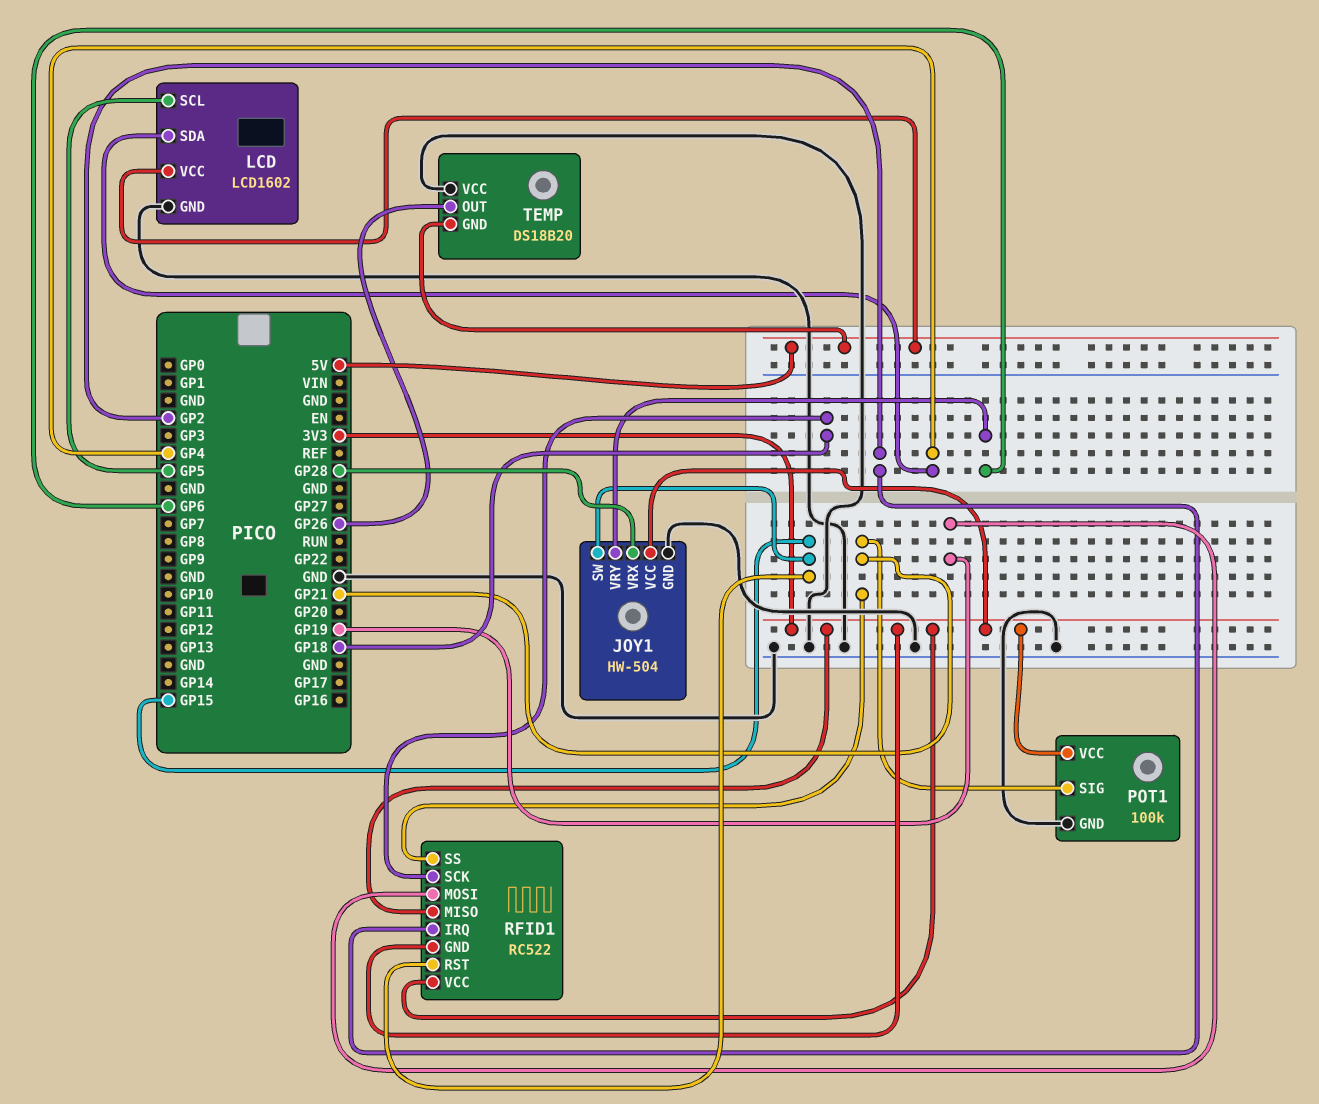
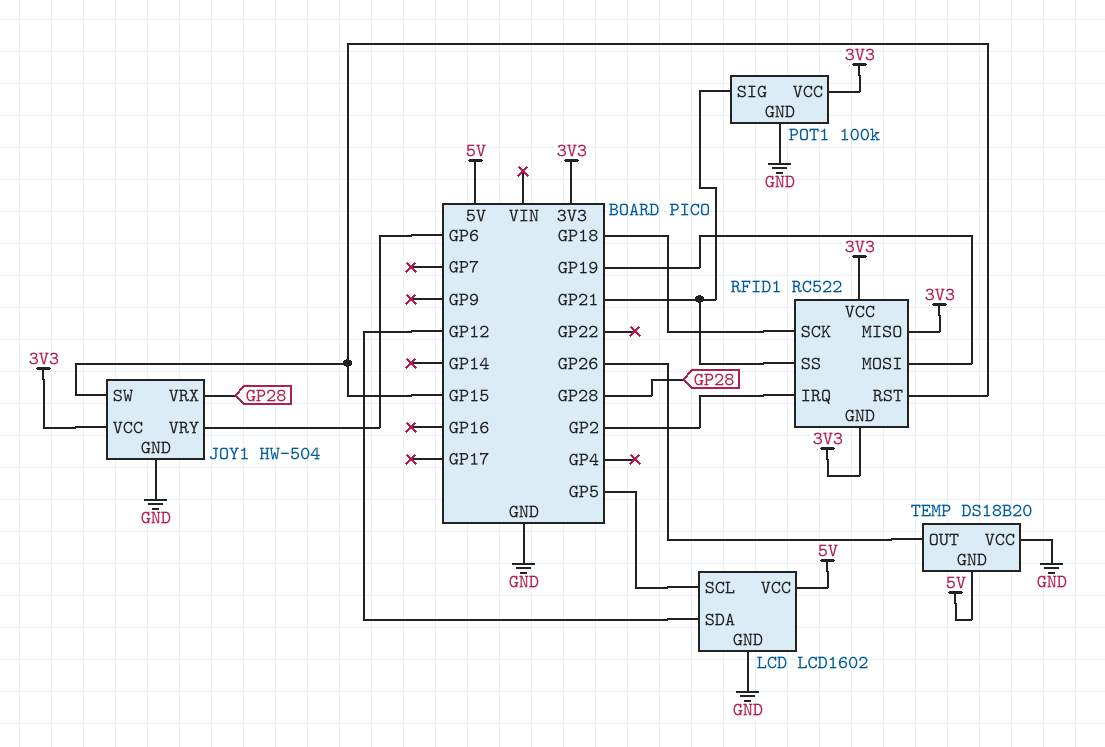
LCD pin SDA: GP4 -> GP12

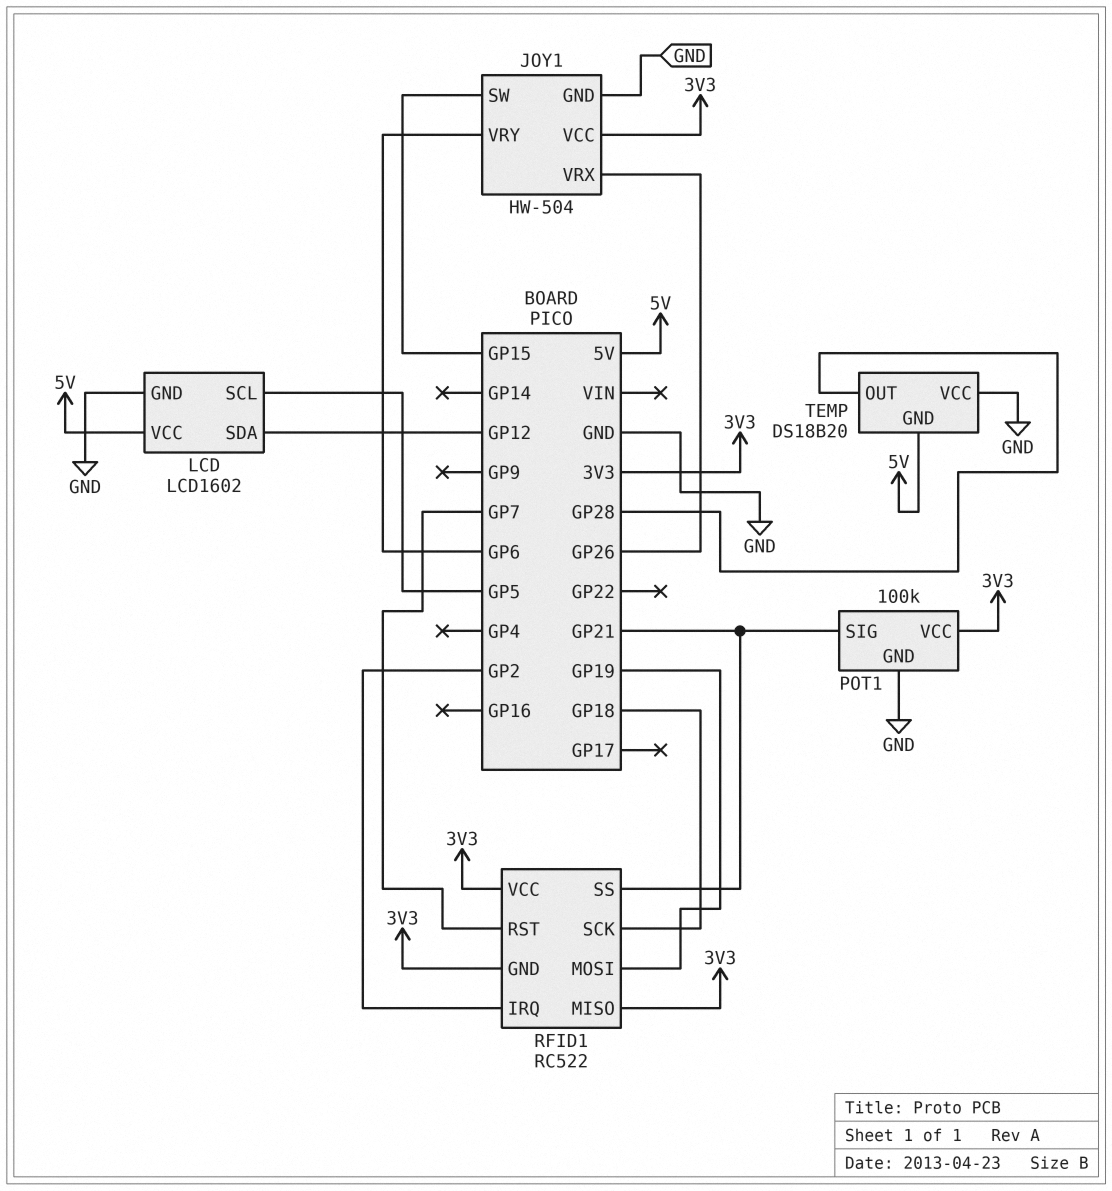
JOY1 pin VRX: GP28 -> GP26
RFID1 pin RST: GP15 -> GP7
TEMP pin OUT: GP26 -> GP28

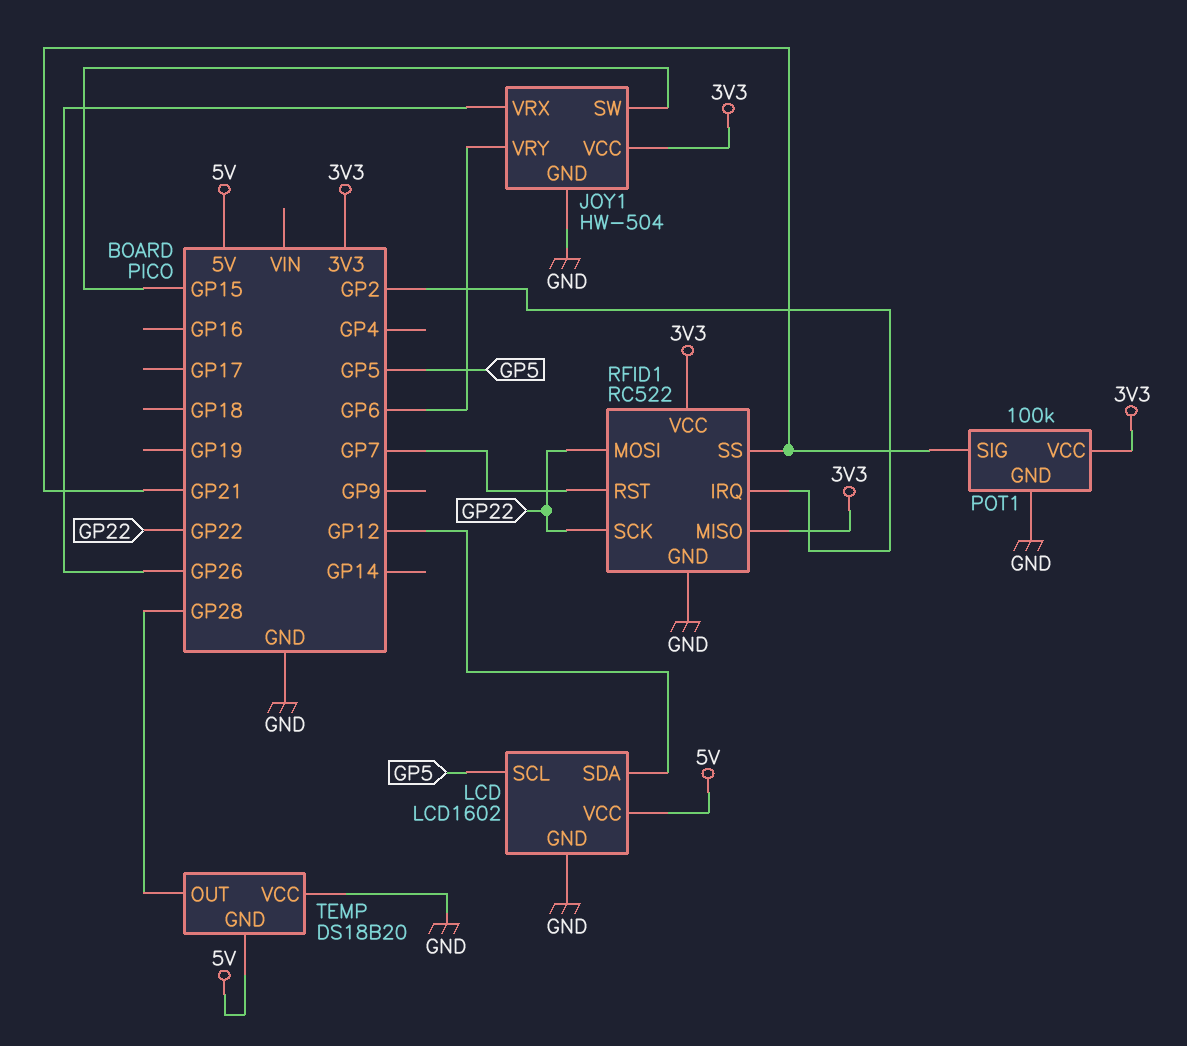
RFID1 pin GND: 3V3 -> GND
RFID1 pin MOSI: GP19 -> GP22
RFID1 pin SCK: GP18 -> GP22

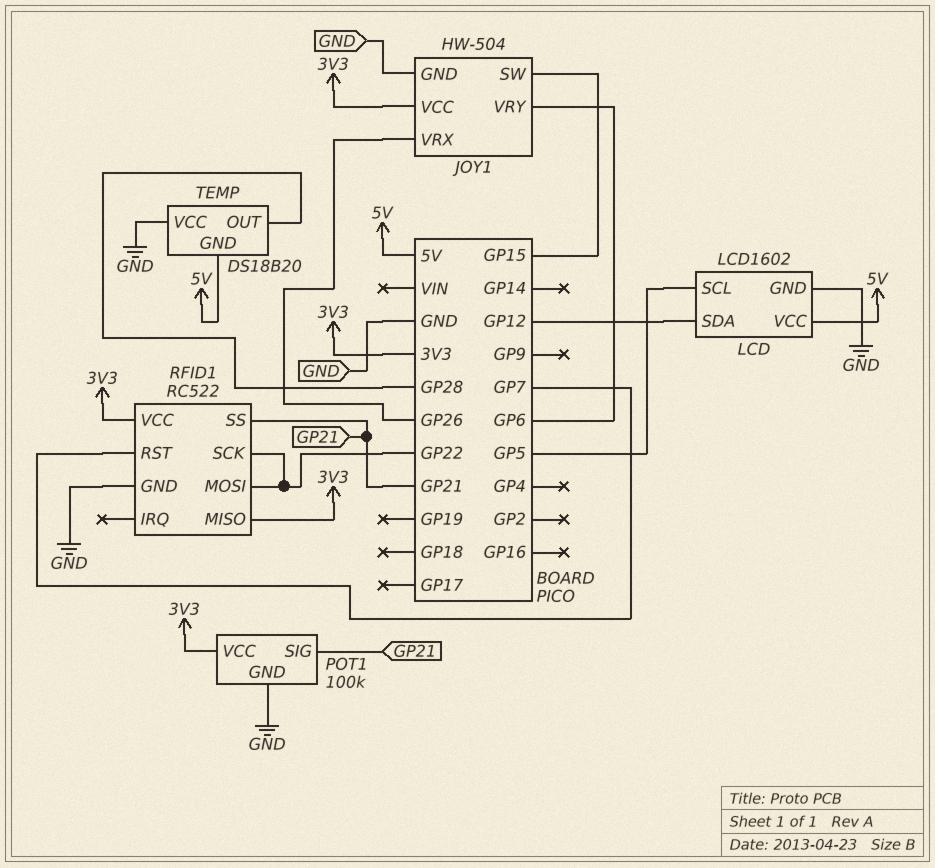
RFID1 pin IRQ: GP2 -> none

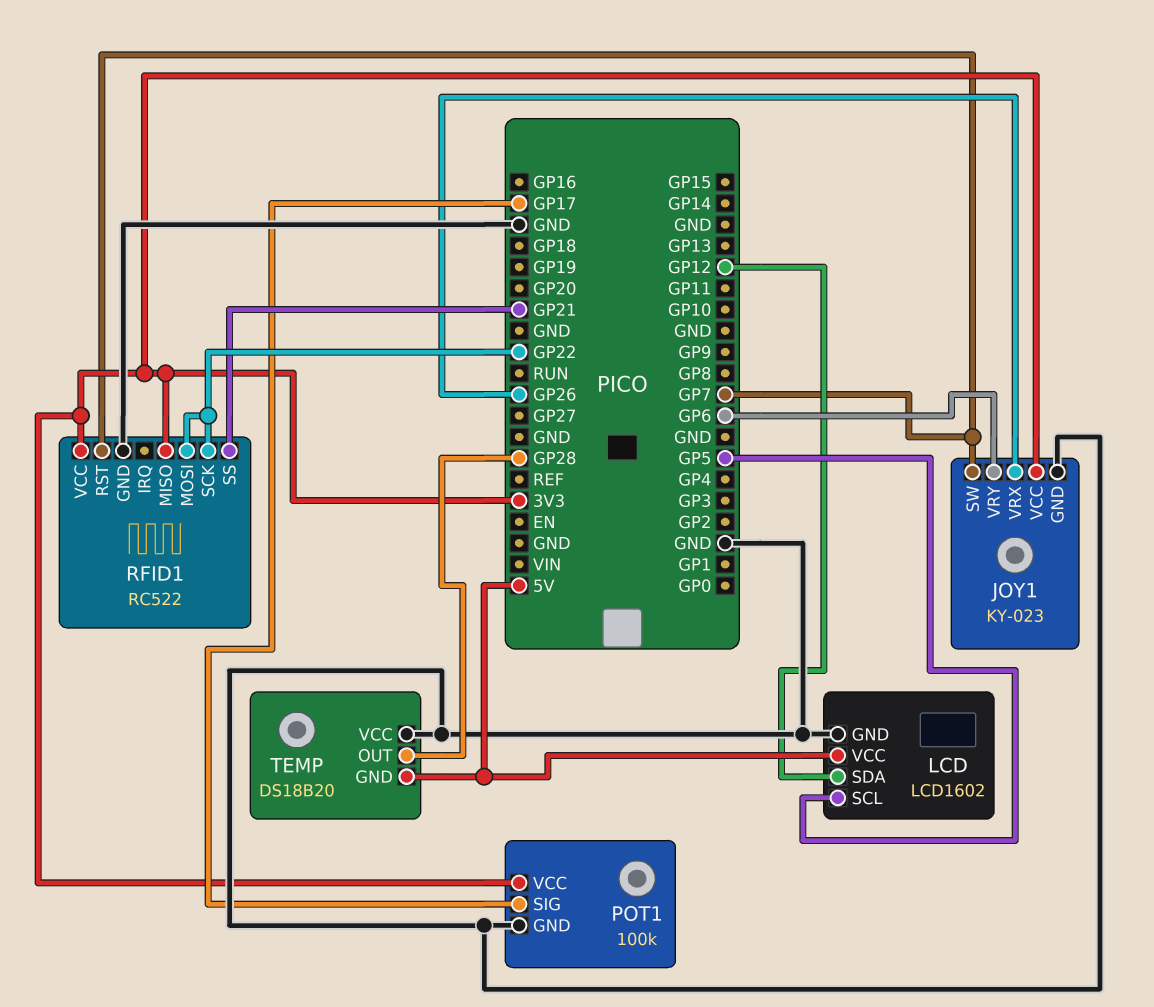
JOY1: HW-504 -> KY-023
JOY1 pin SW: GP15 -> GP7
POT1 pin SIG: GP21 -> GP17

